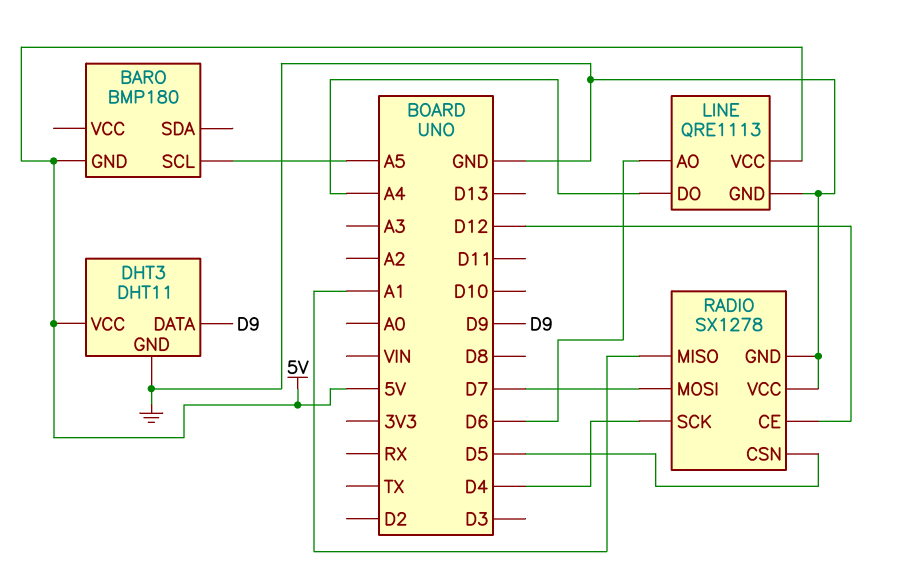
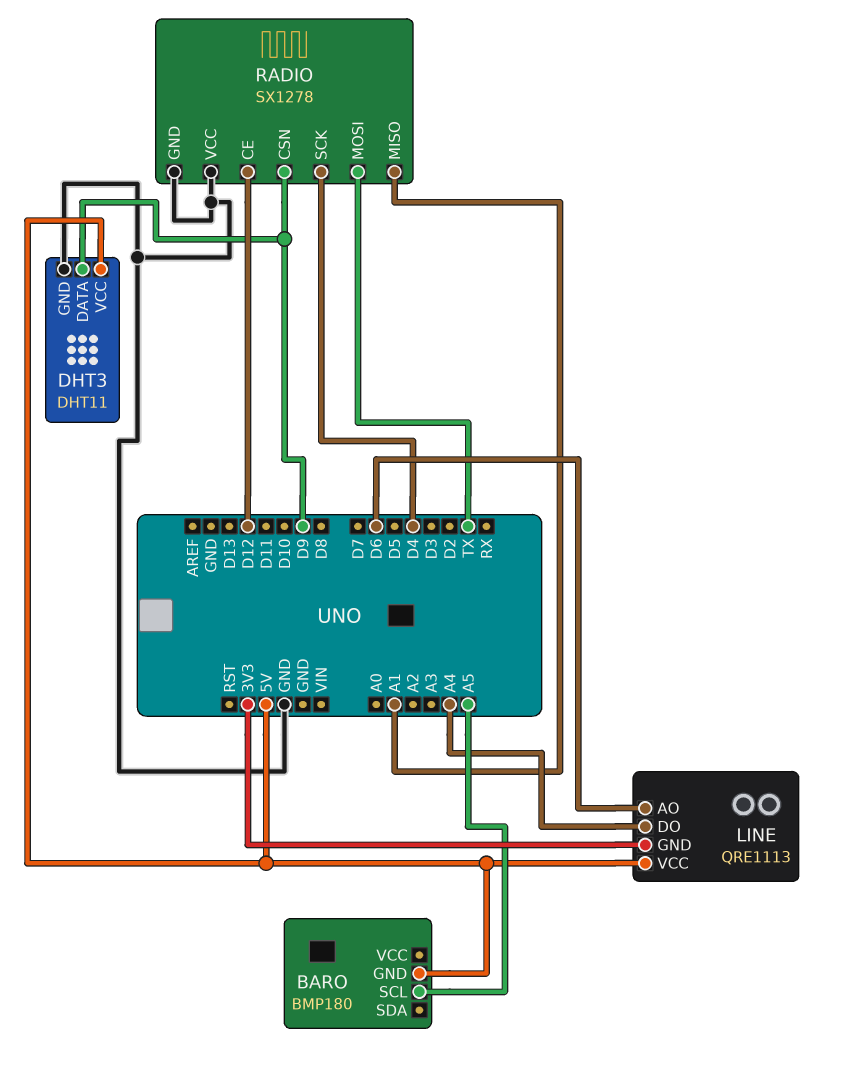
LINE pin GND: GND -> 3V3
RADIO pin CSN: D5 -> D9
RADIO pin MOSI: D7 -> TX

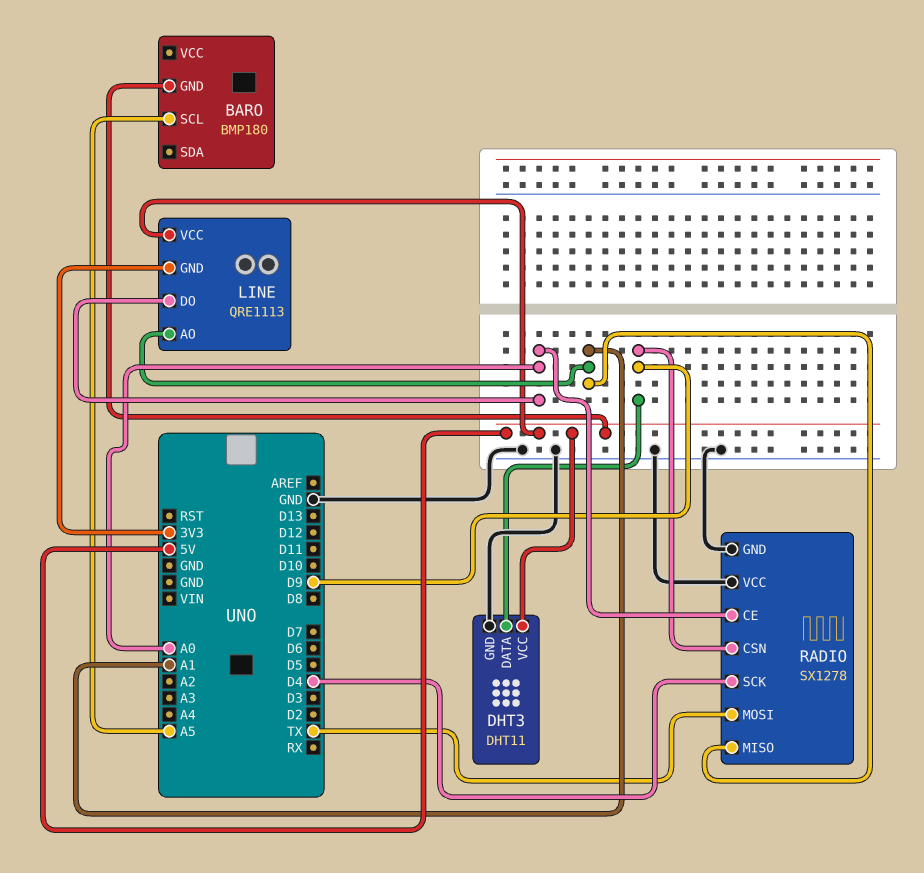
LINE pin AO: D6 -> A1
LINE pin DO: A4 -> A0
RADIO pin CE: D12 -> A0

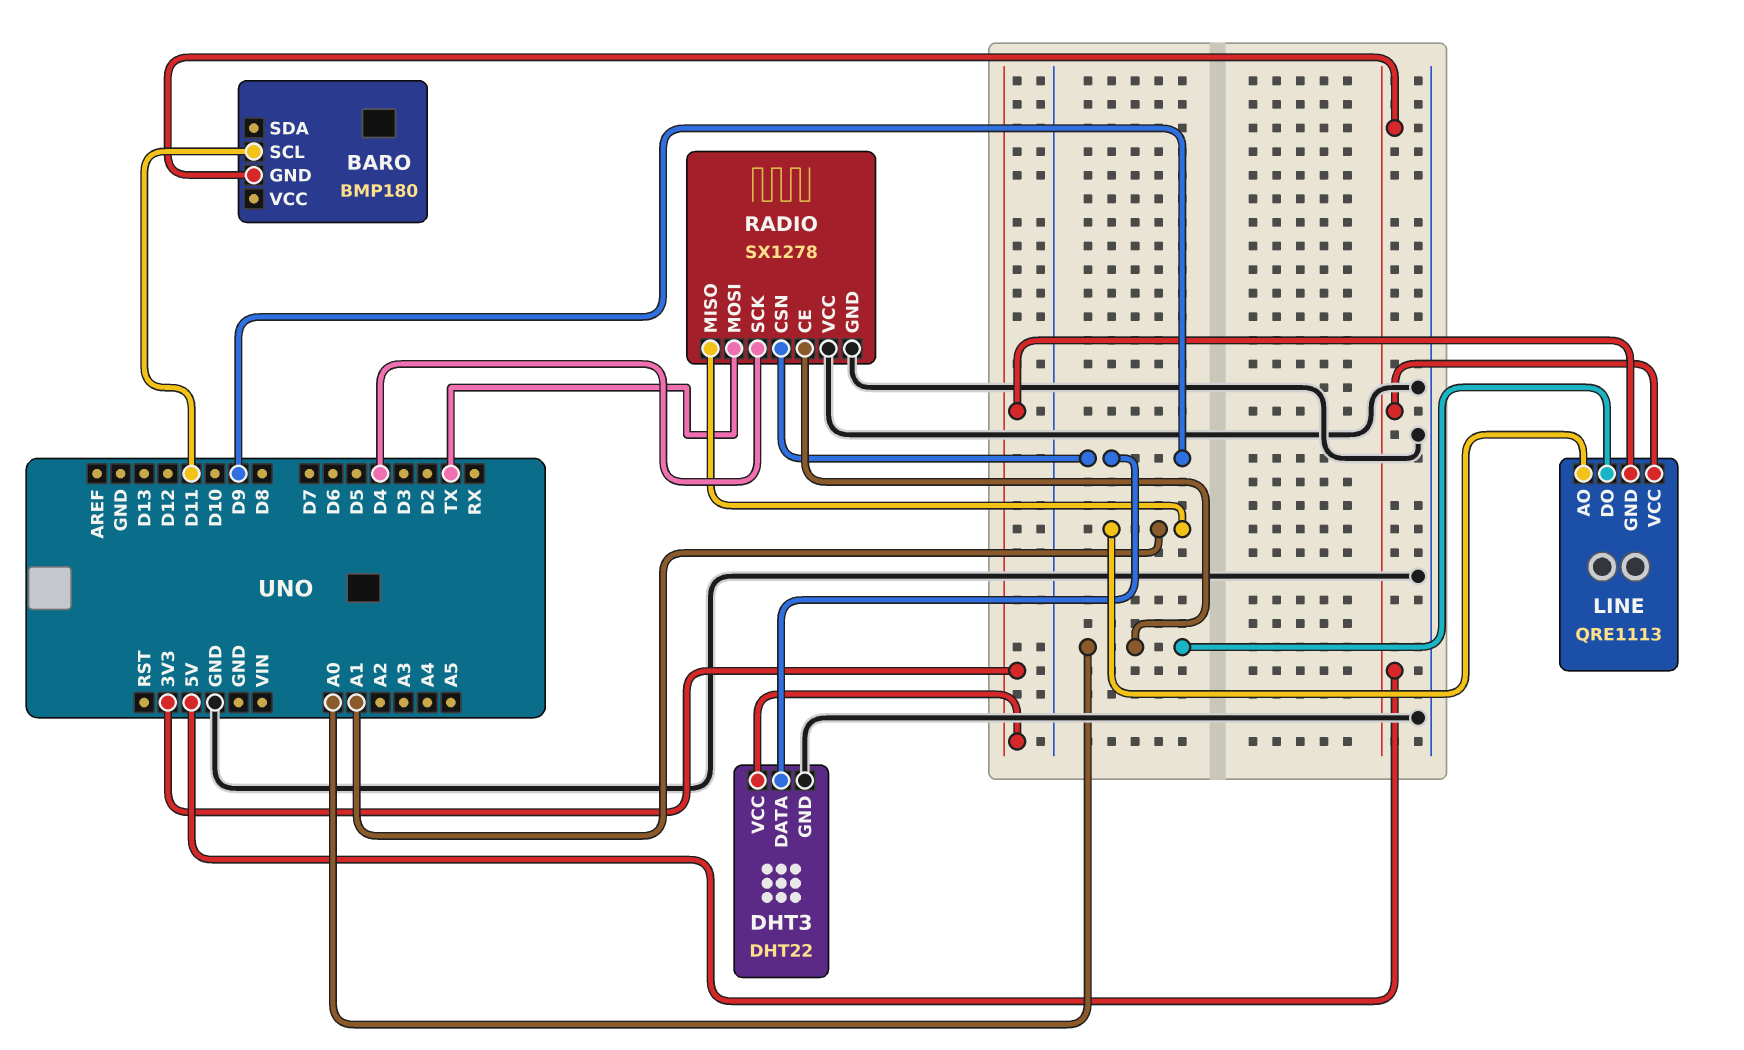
BARO pin SCL: A5 -> D11
DHT3: DHT11 -> DHT22
DHT3 pin VCC: 5V -> 3V3

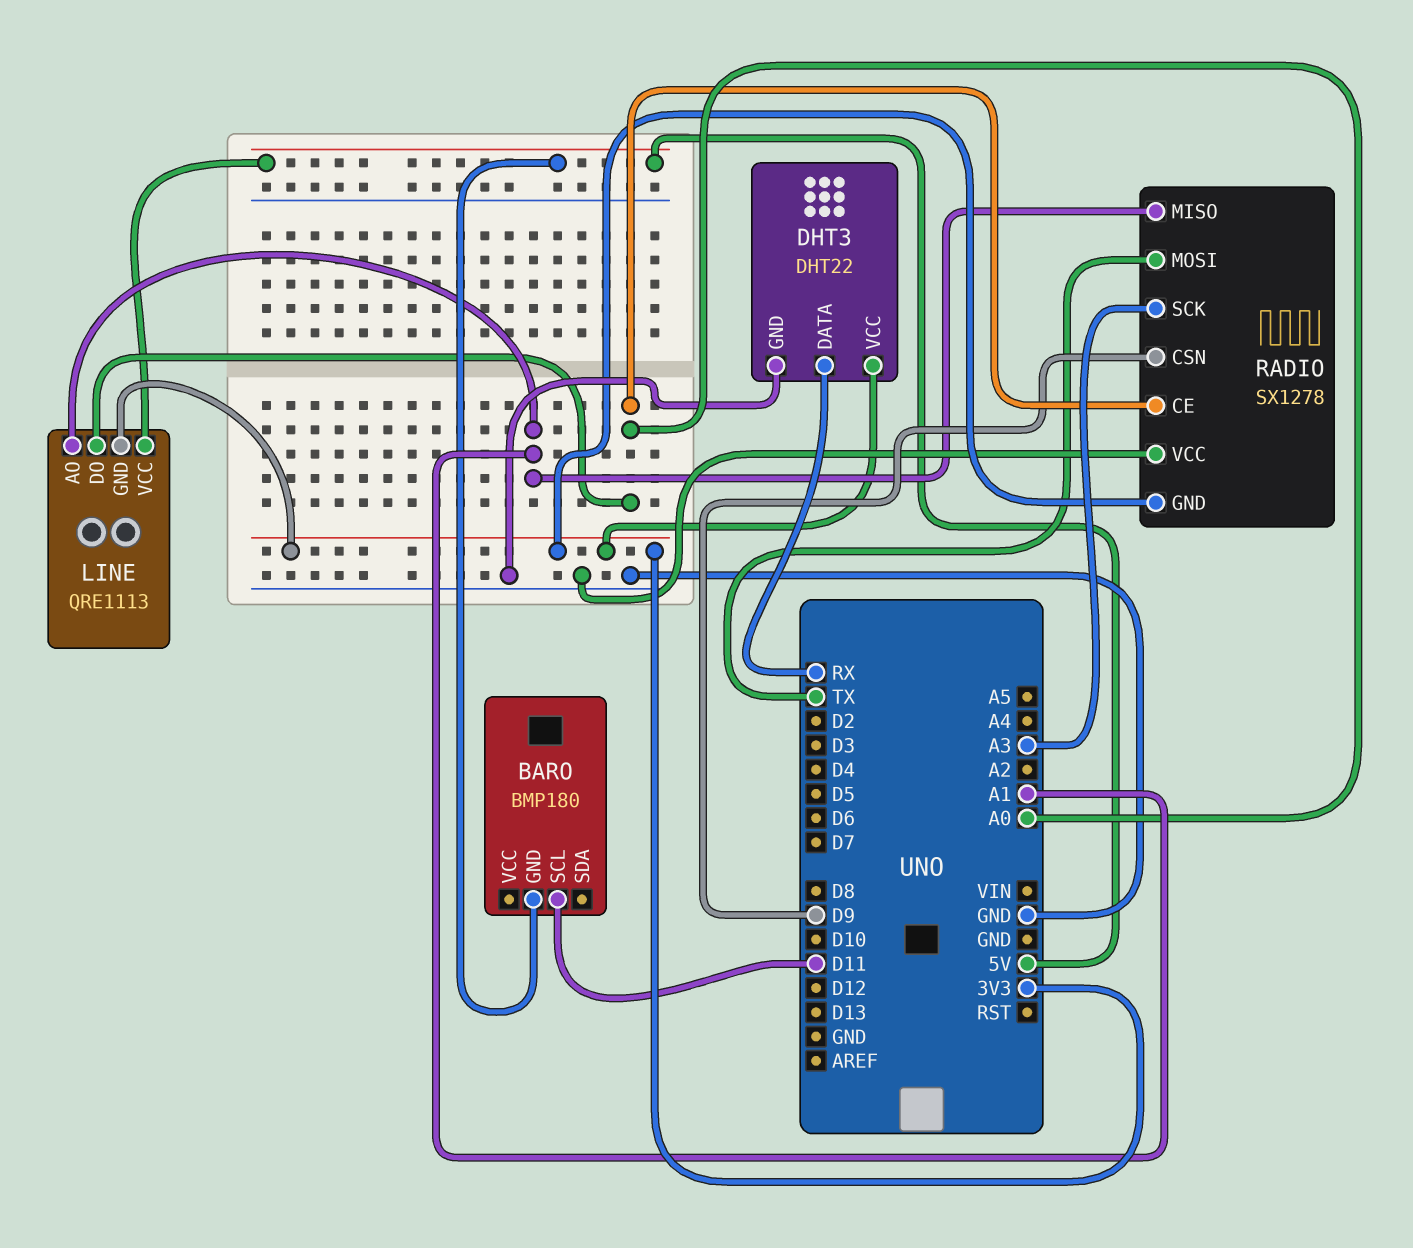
DHT3 pin DATA: D9 -> RX
RADIO pin GND: GND -> 3V3
RADIO pin SCK: D4 -> A3

